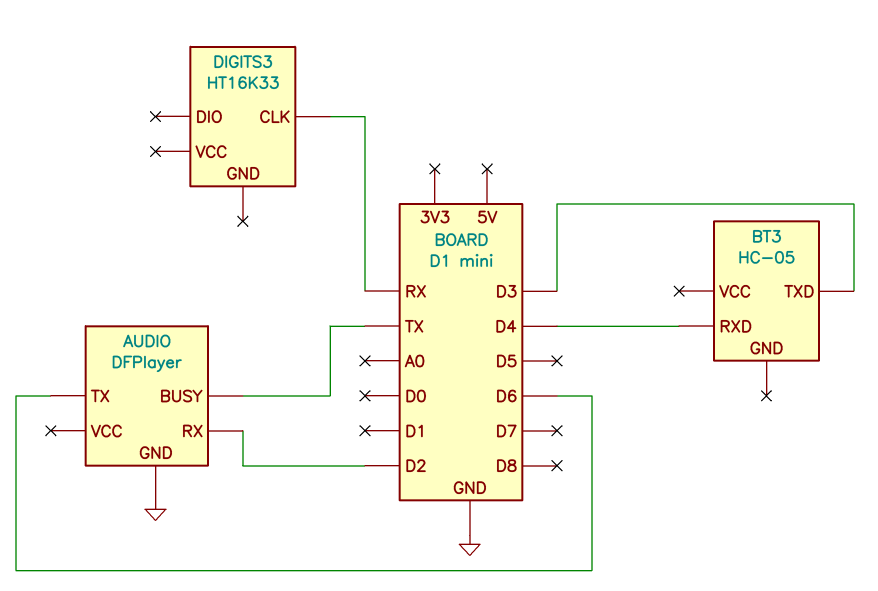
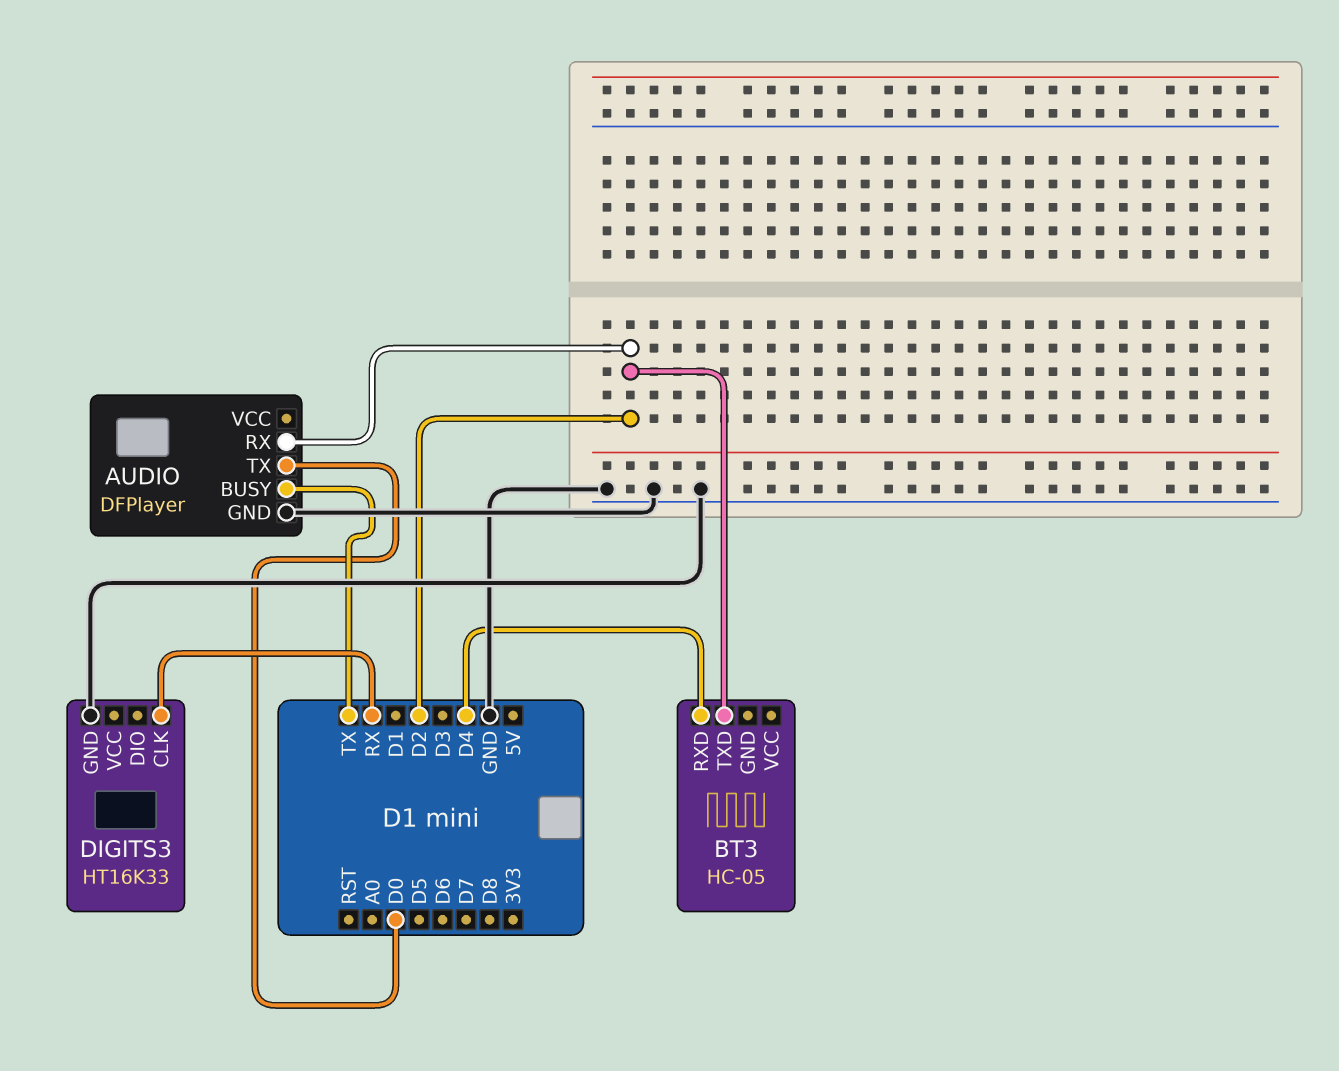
AUDIO pin TX: D6 -> D0
BT3 pin TXD: D3 -> D2
DIGITS3 pin GND: none -> GND

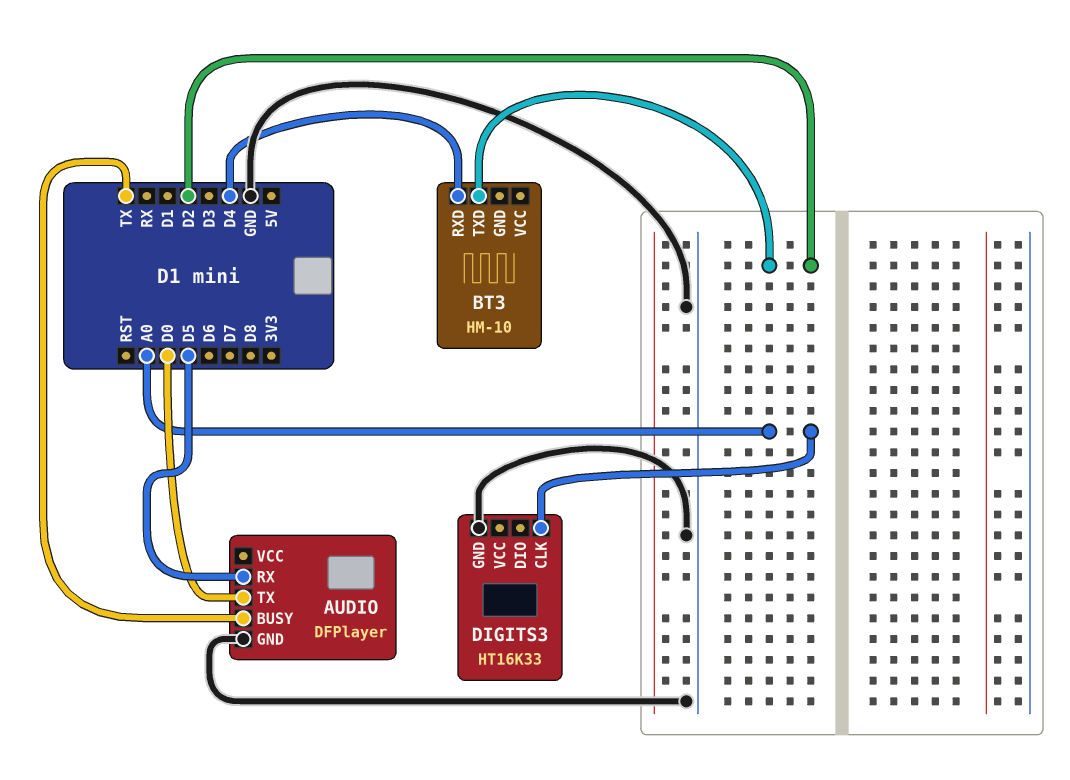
AUDIO pin RX: D2 -> D5
BT3: HC-05 -> HM-10
DIGITS3 pin CLK: RX -> A0

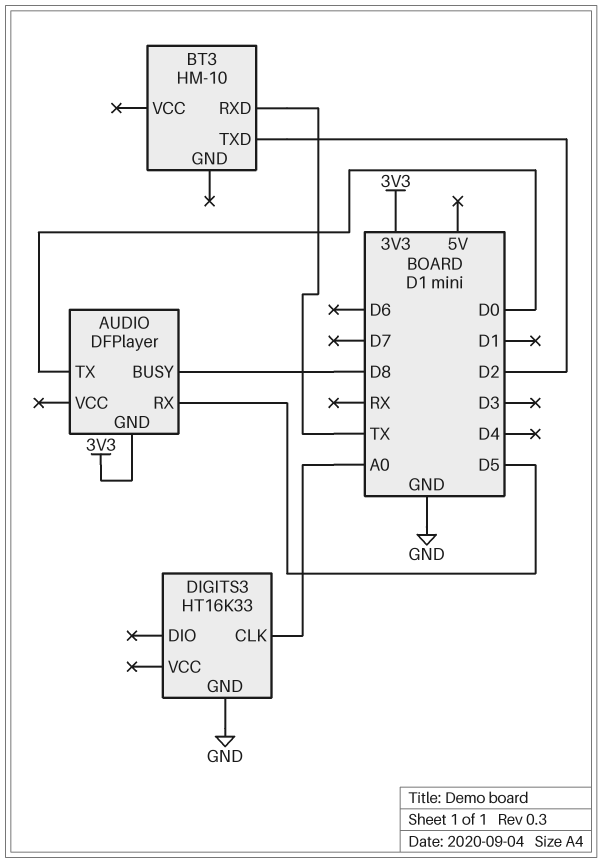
AUDIO pin BUSY: TX -> D8
AUDIO pin GND: GND -> 3V3
BT3 pin RXD: D4 -> TX

